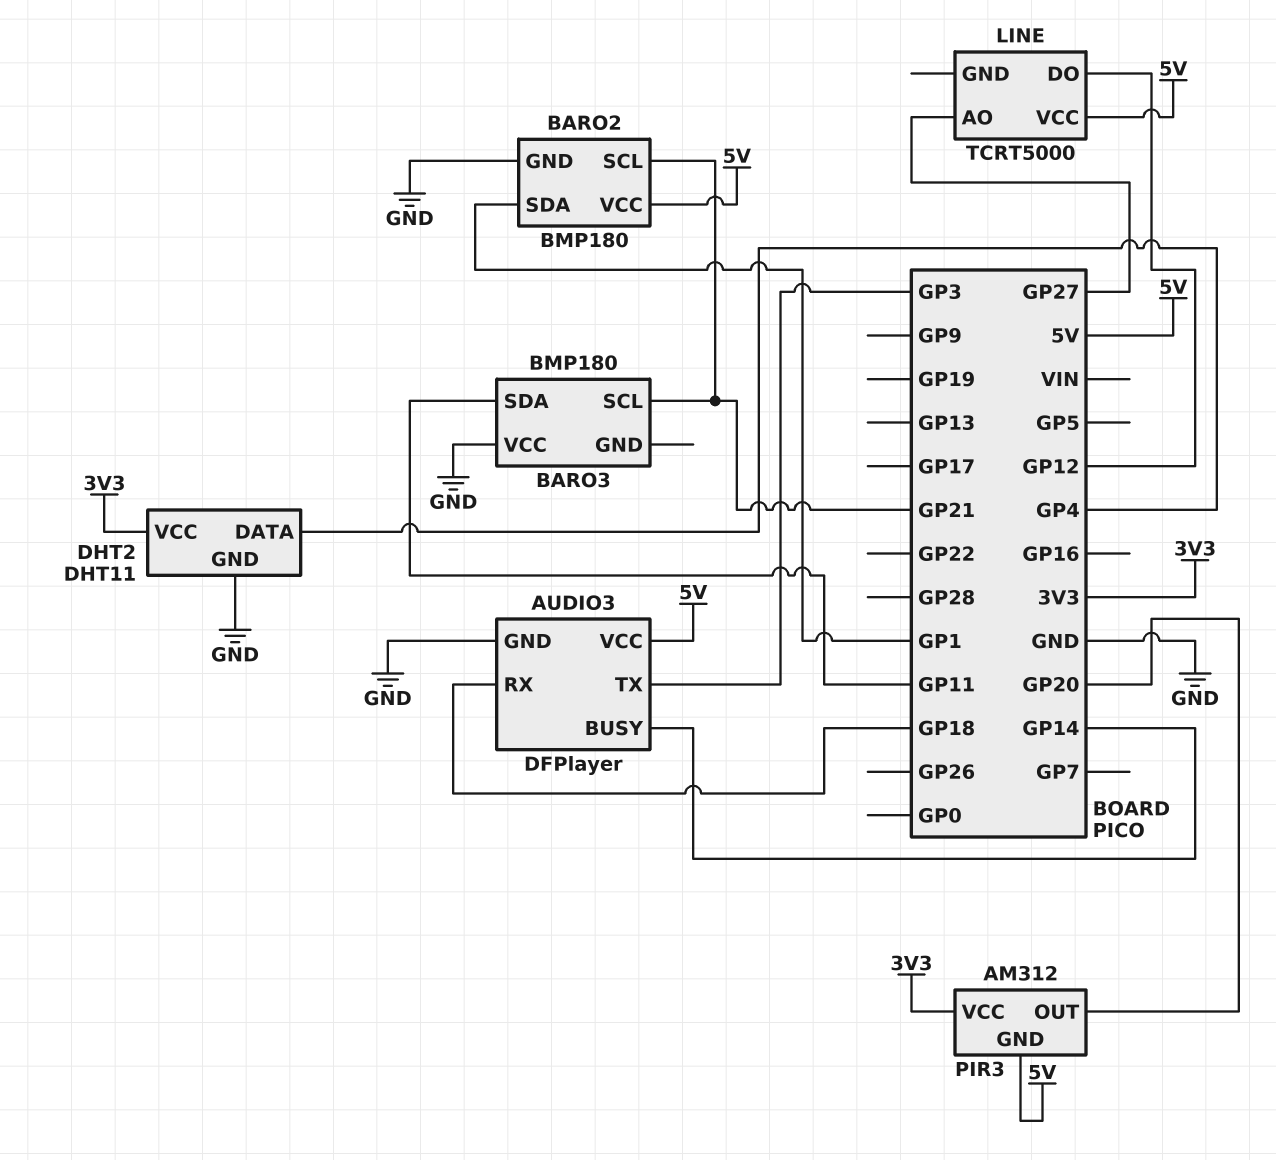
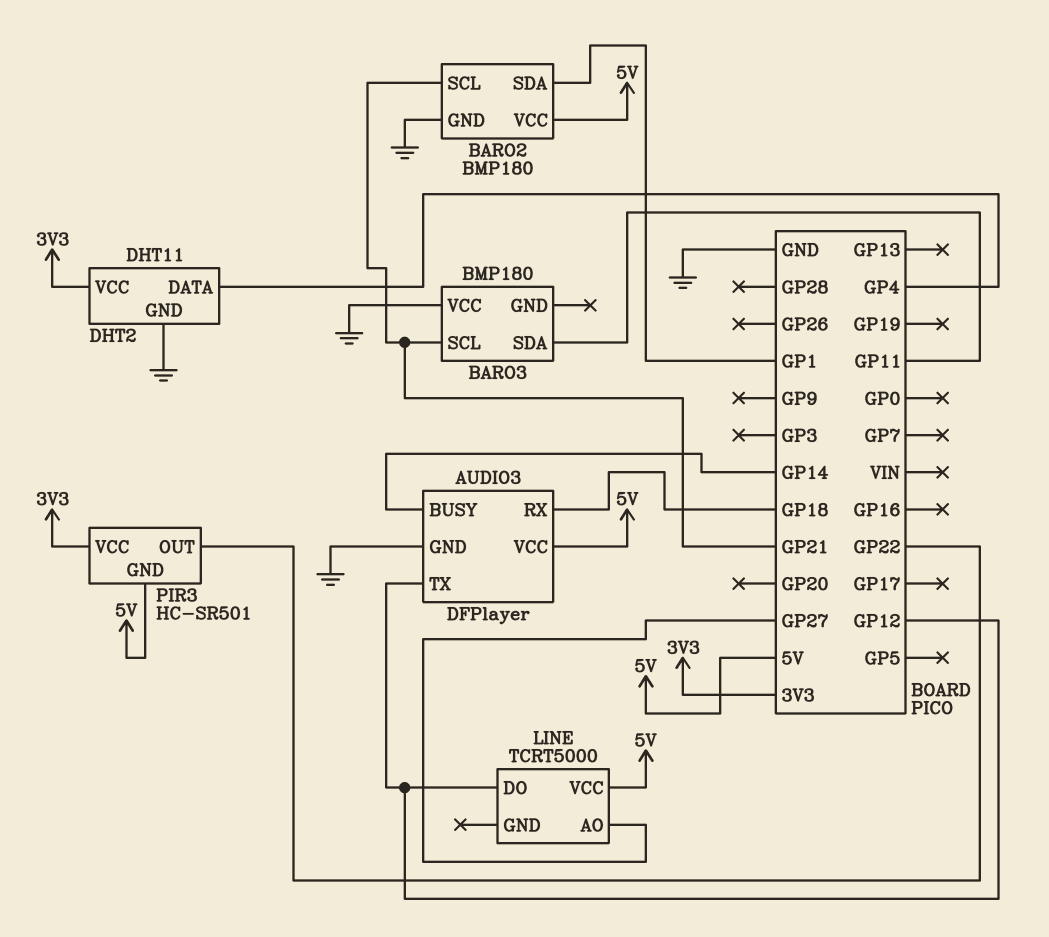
AUDIO3 pin TX: GP3 -> GP12
PIR3: AM312 -> HC-SR501
PIR3 pin OUT: GP20 -> GP22

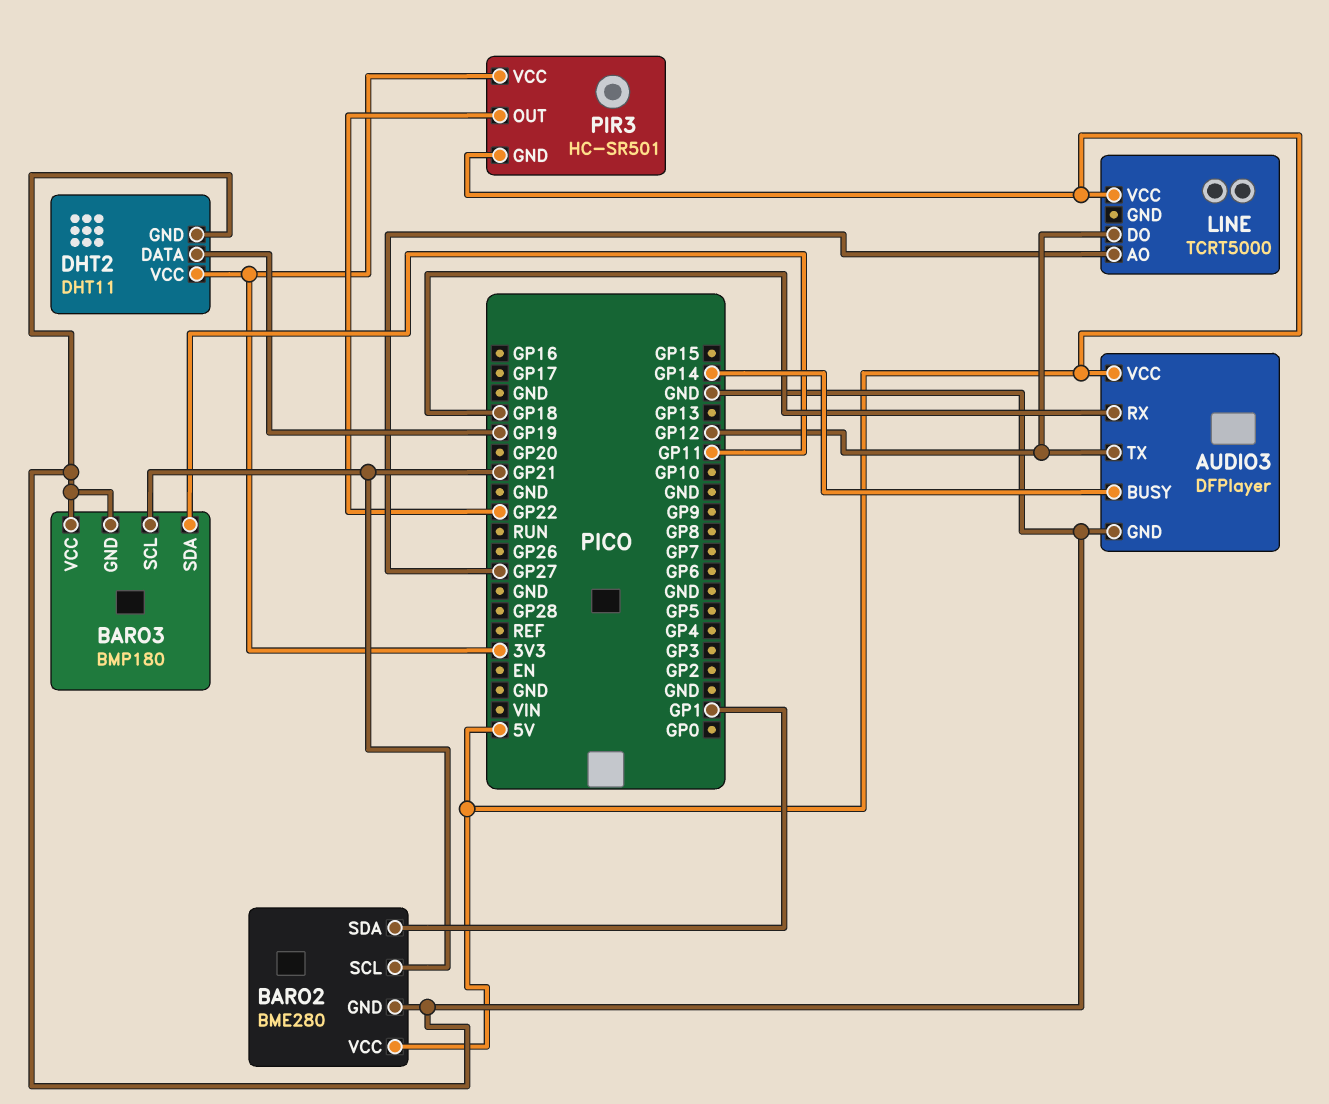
BARO2: BMP180 -> BME280
BARO3 pin GND: none -> GND
DHT2 pin DATA: GP4 -> GP19

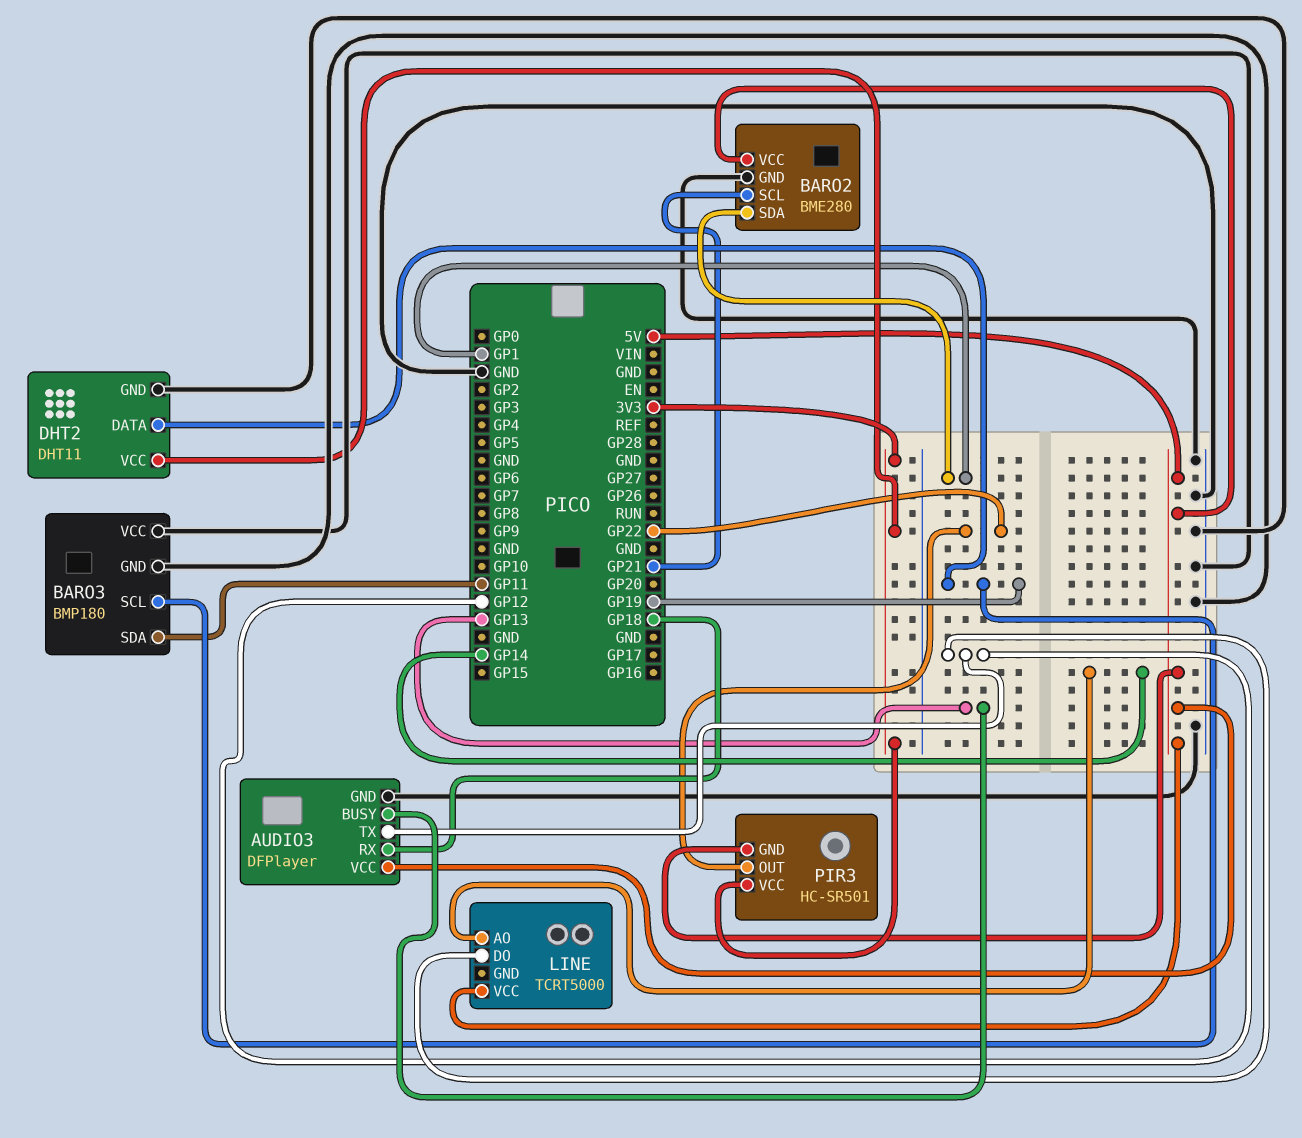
AUDIO3 pin BUSY: GP14 -> GP13
BARO3 pin SCL: GP21 -> GP19
LINE pin AO: GP27 -> GP14

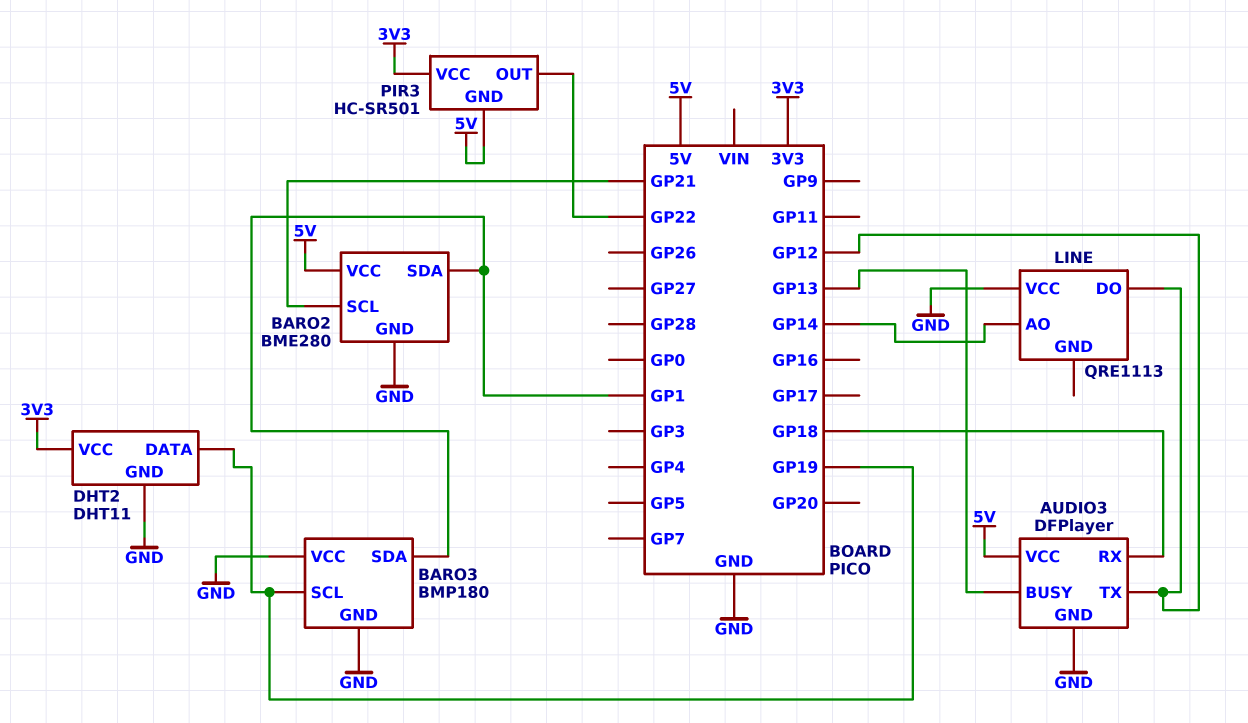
BARO3 pin SDA: GP11 -> GP1
LINE: TCRT5000 -> QRE1113
LINE pin VCC: 5V -> GND

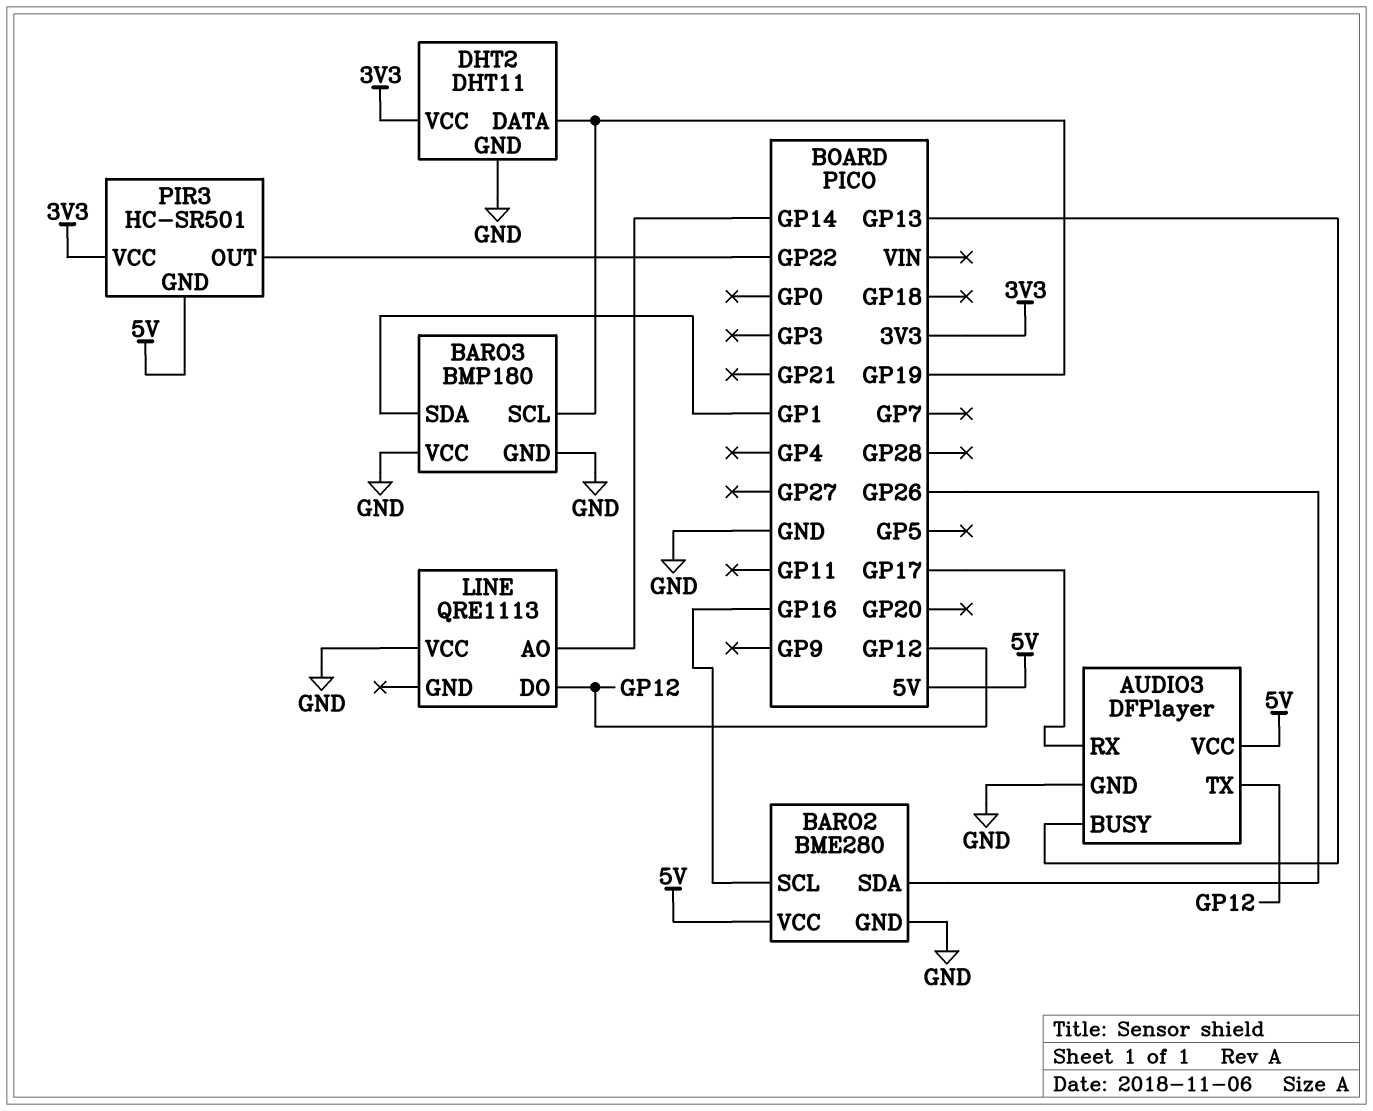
AUDIO3 pin RX: GP18 -> GP17
BARO2 pin SCL: GP21 -> GP16
BARO2 pin SDA: GP1 -> GP26

